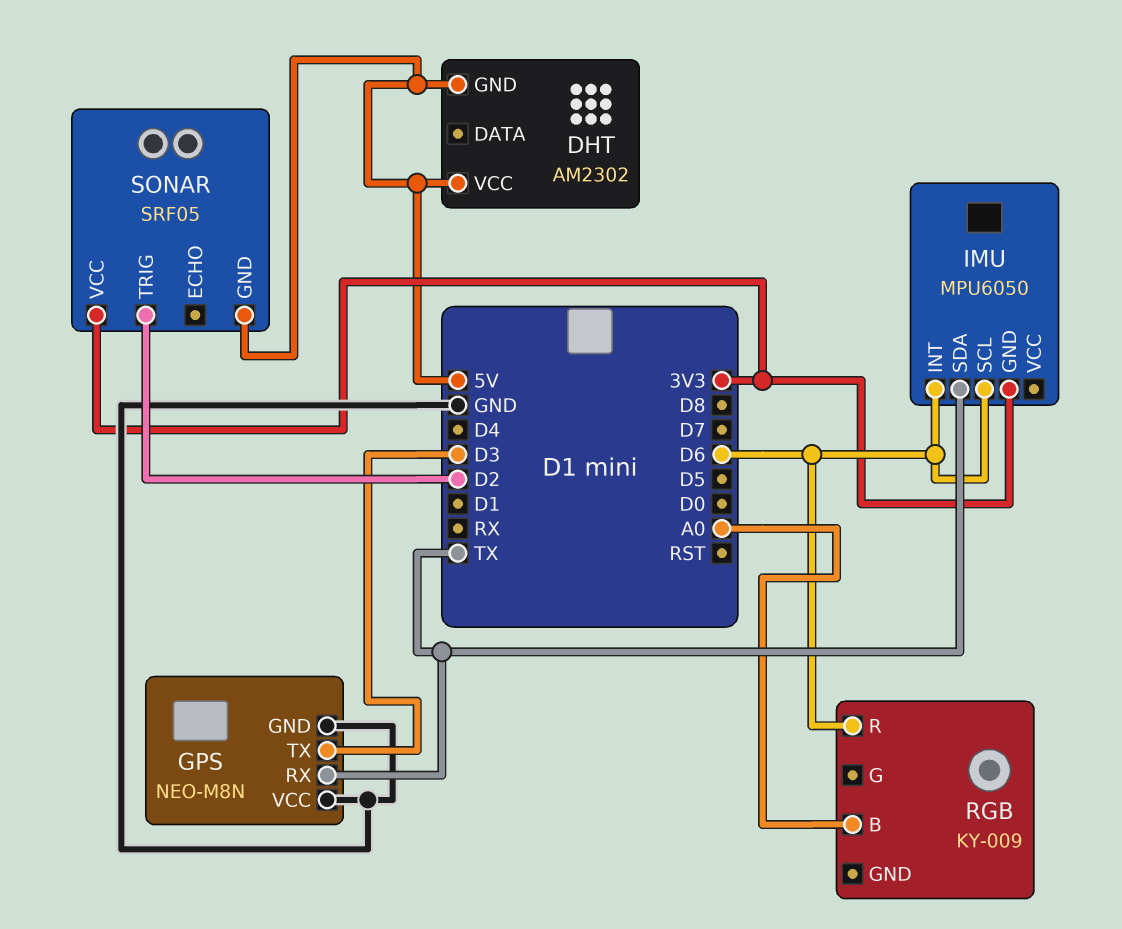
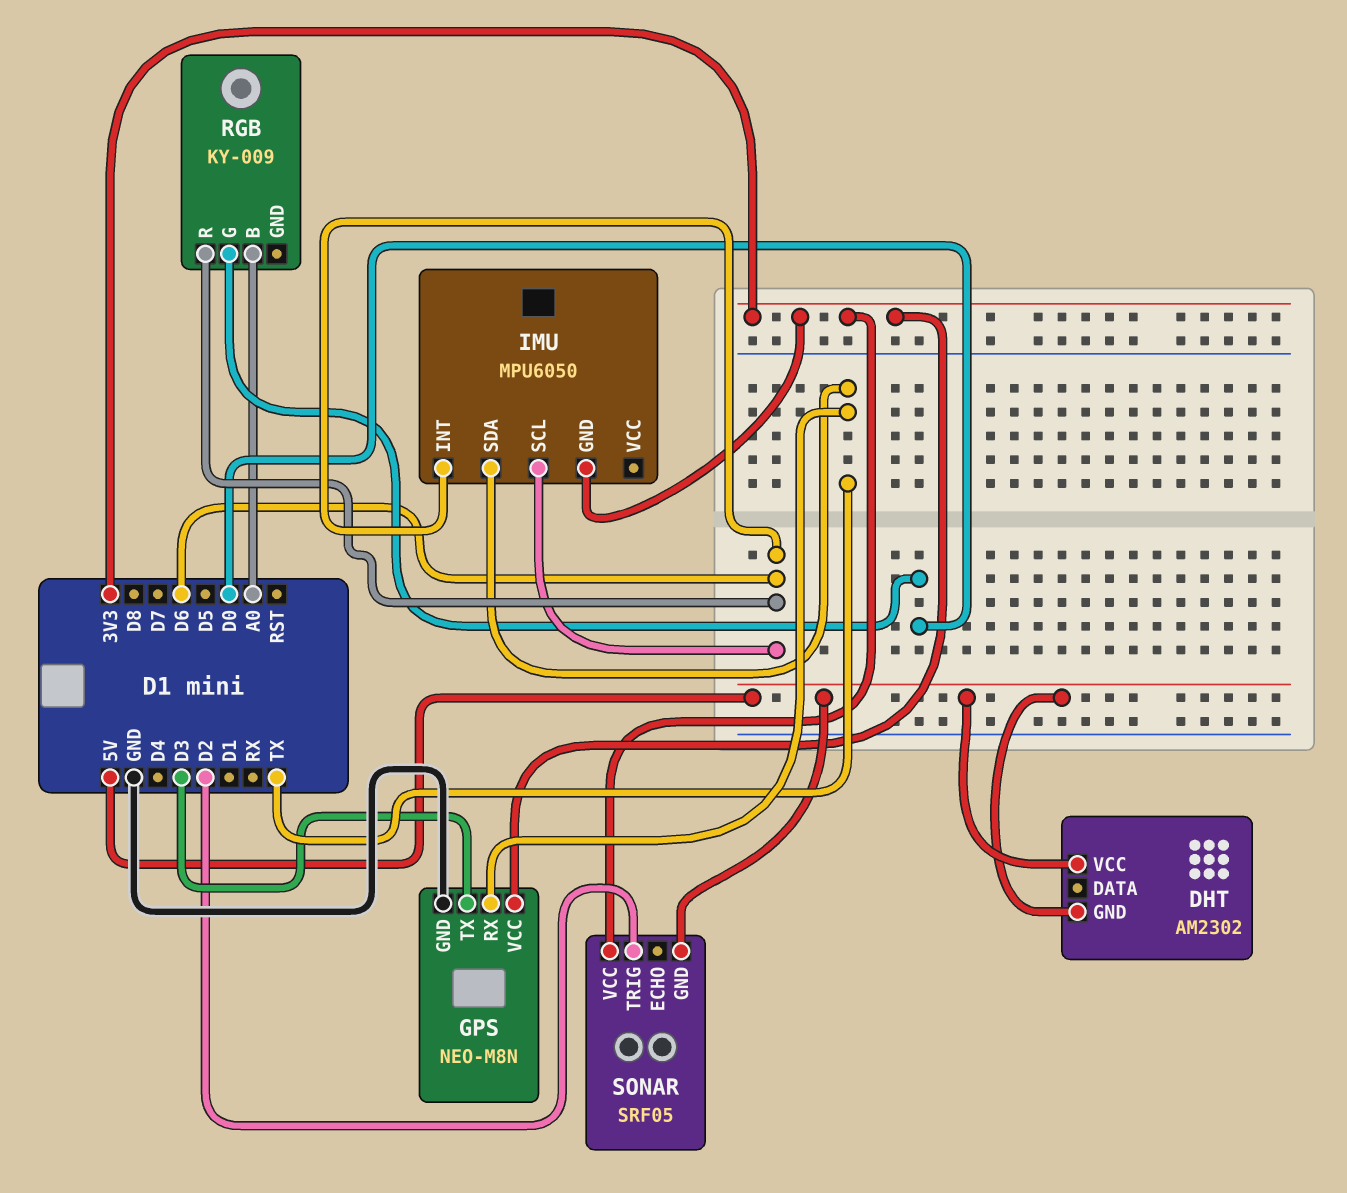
GPS pin VCC: GND -> 3V3
RGB pin G: none -> D0

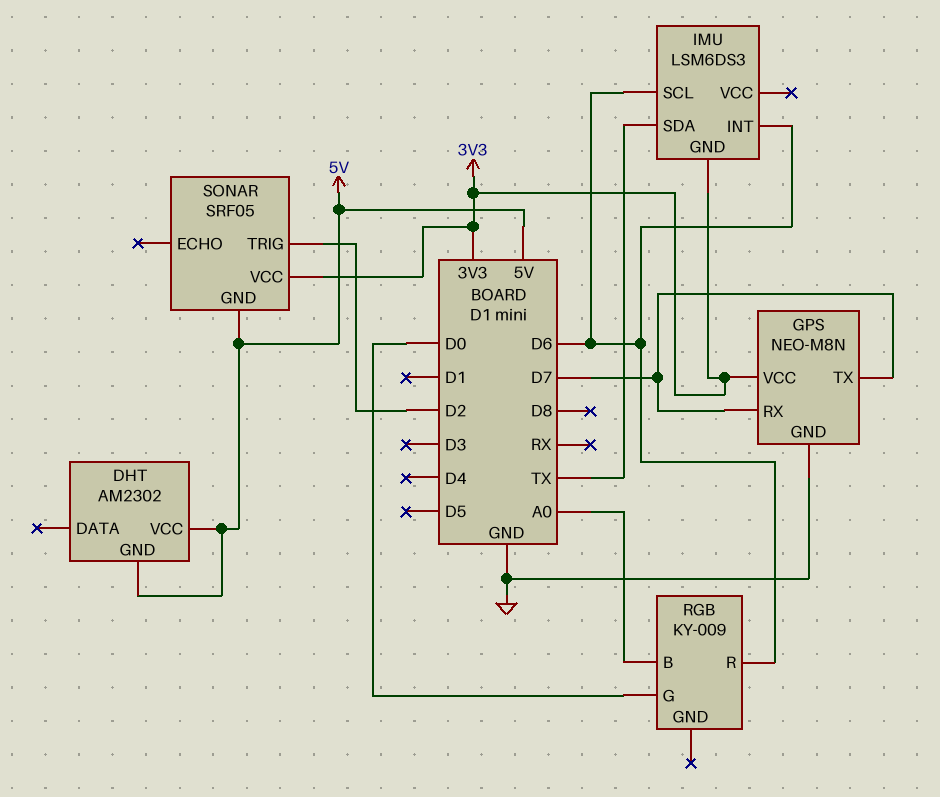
GPS pin RX: TX -> D7
GPS pin TX: D3 -> D7
IMU: MPU6050 -> LSM6DS3

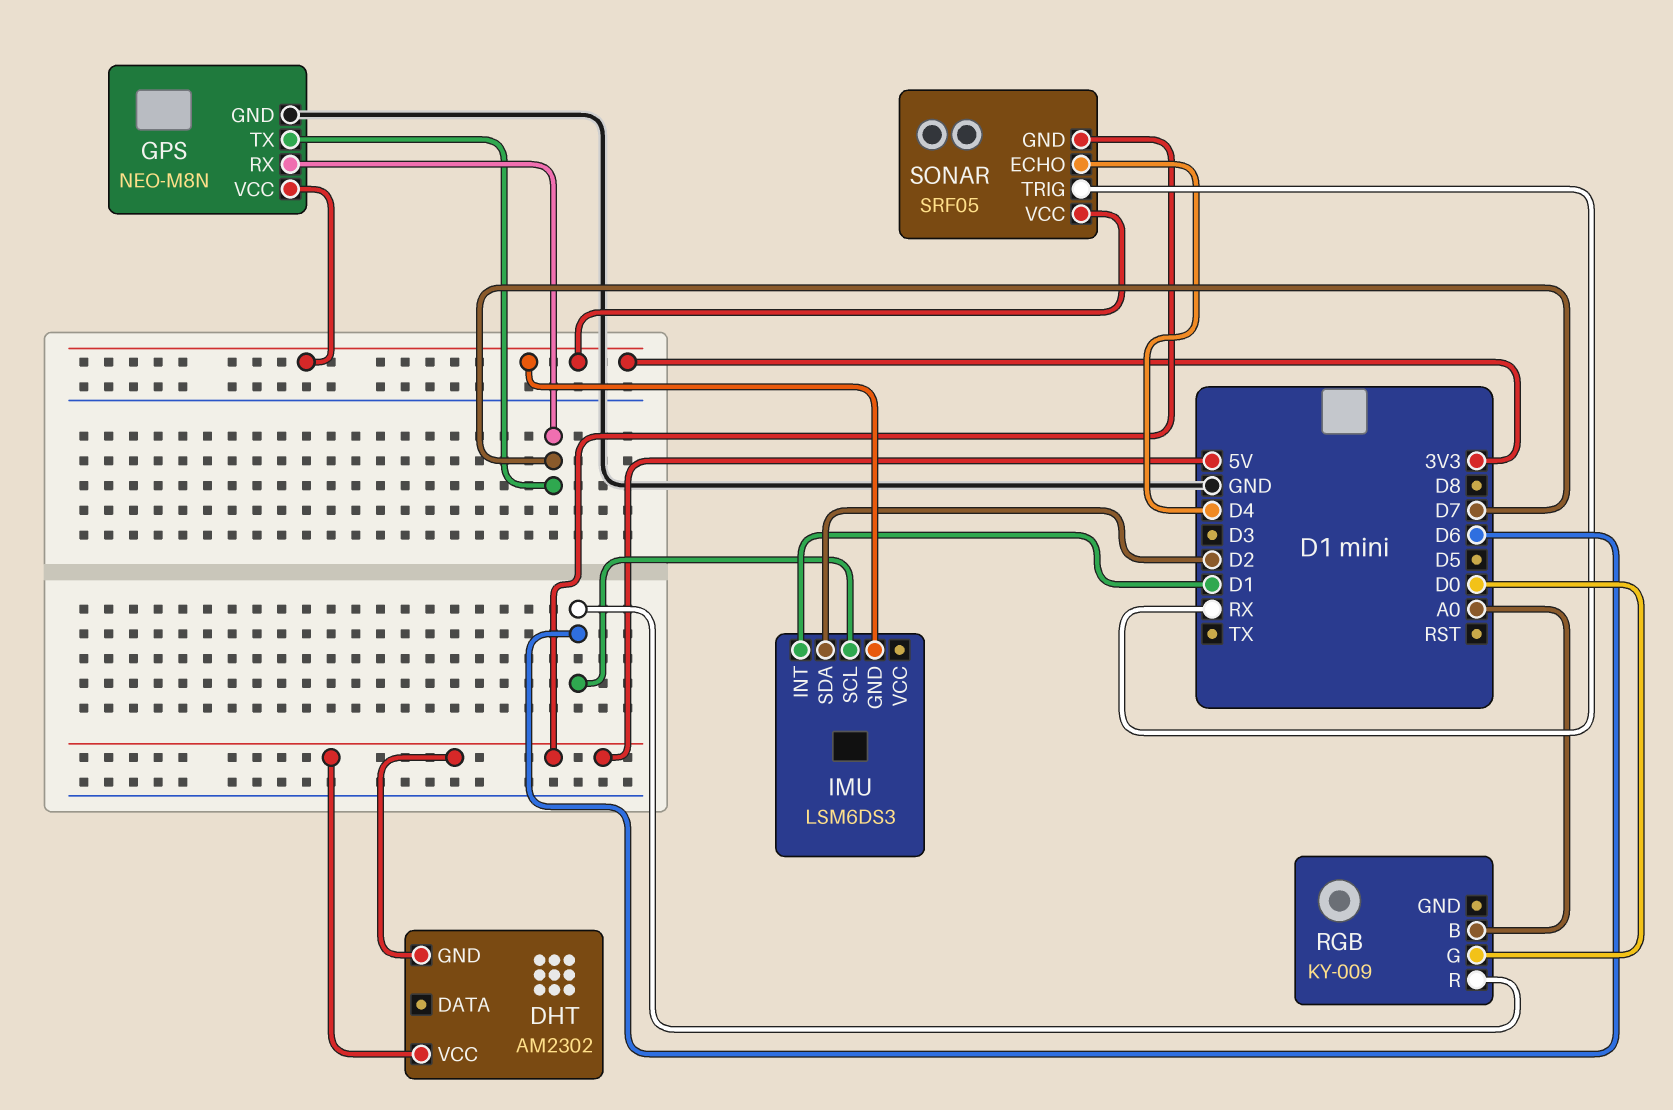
IMU pin INT: D6 -> D1
IMU pin SDA: TX -> D2
SONAR pin ECHO: none -> D4
SONAR pin TRIG: D2 -> RX

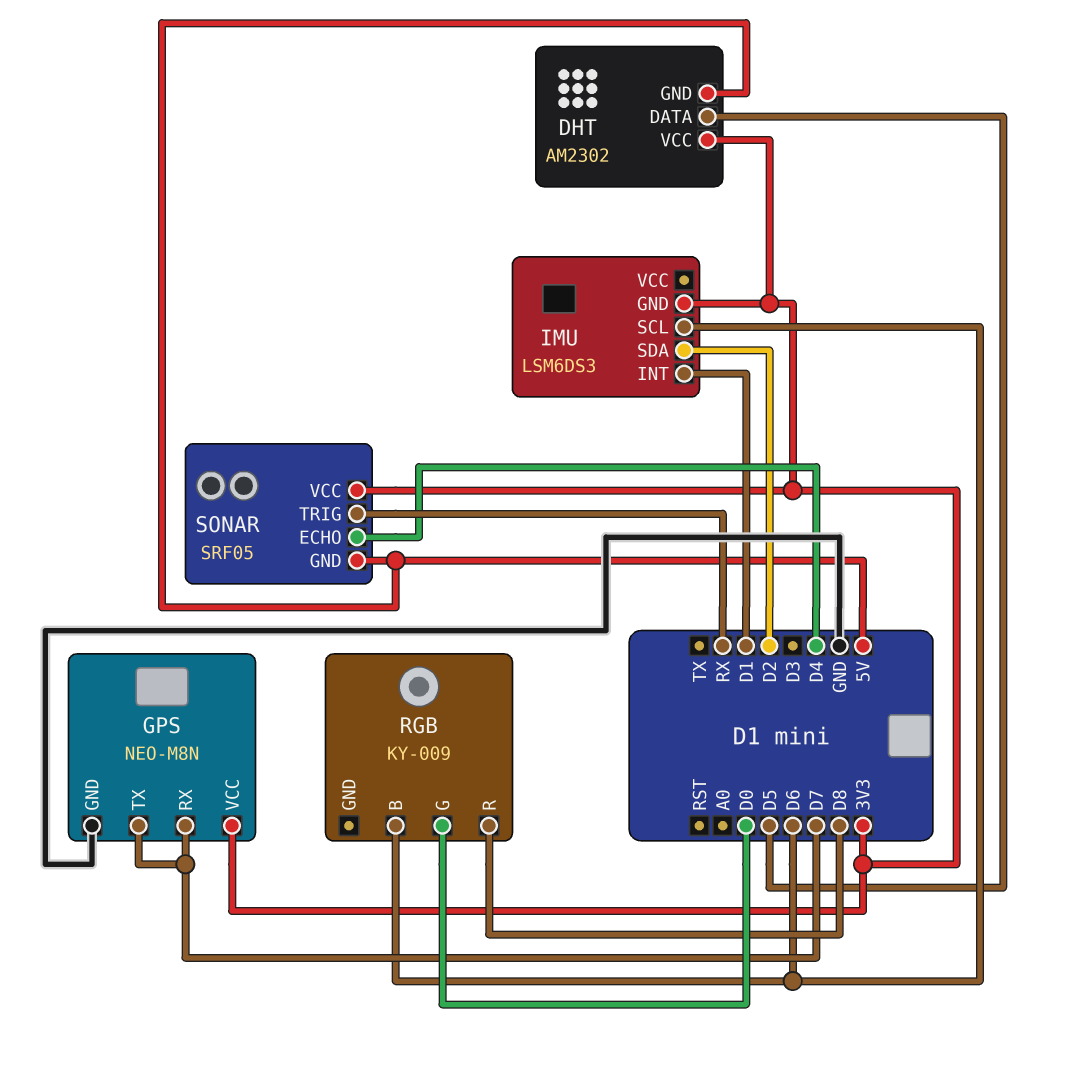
DHT pin DATA: none -> D5
DHT pin VCC: 5V -> 3V3
RGB pin B: A0 -> D6
RGB pin R: D6 -> D8

